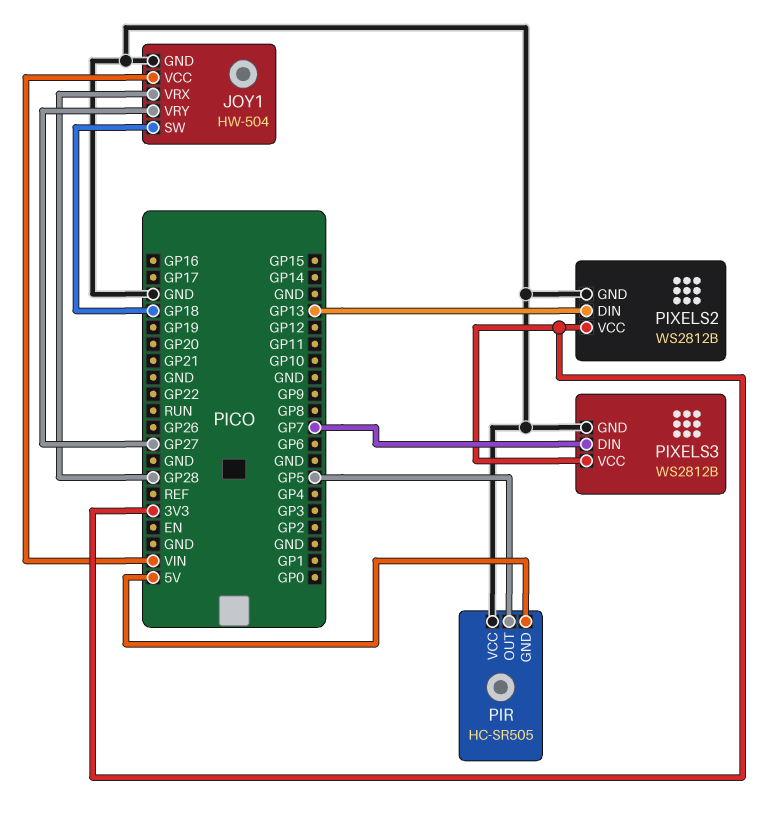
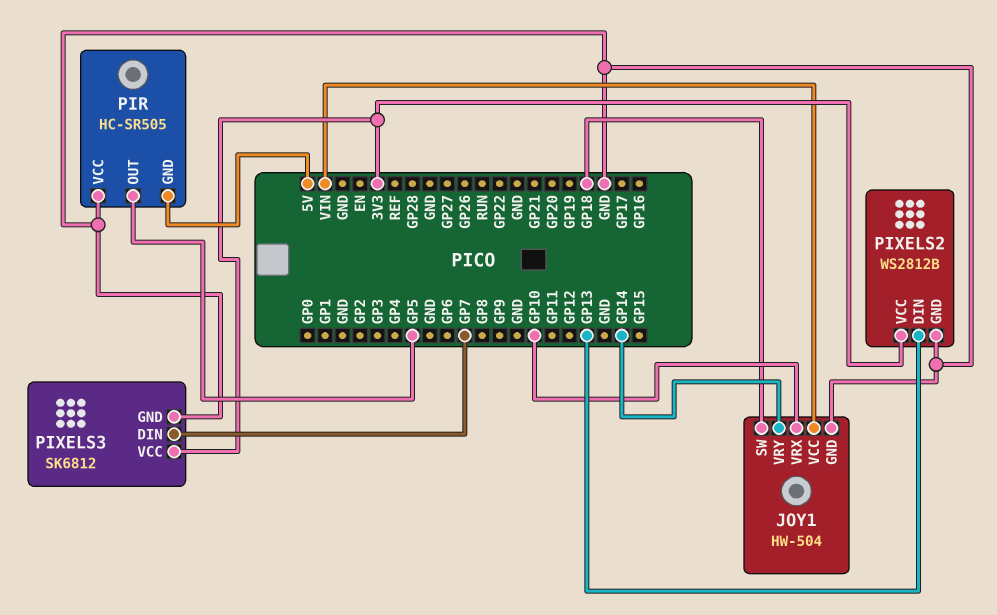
JOY1 pin VRX: GP28 -> GP10
JOY1 pin VRY: GP27 -> GP14
PIXELS3: WS2812B -> SK6812

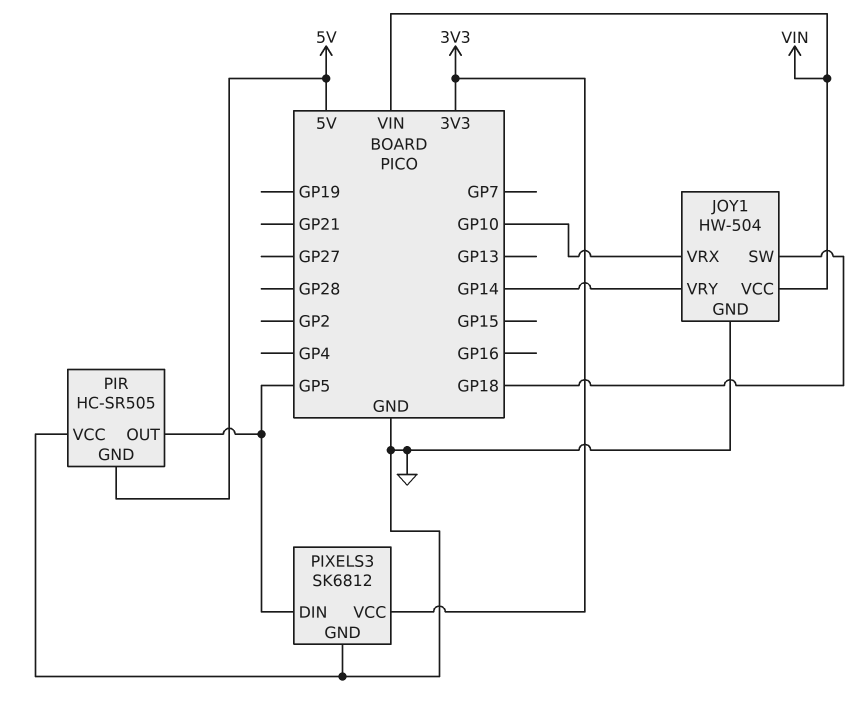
PIXELS2: WS2812B -> none
PIXELS2 pin DIN: GP13 -> none
PIXELS2 pin GND: GND -> none
PIXELS2 pin VCC: 3V3 -> none
PIXELS3 pin DIN: GP7 -> GP5

